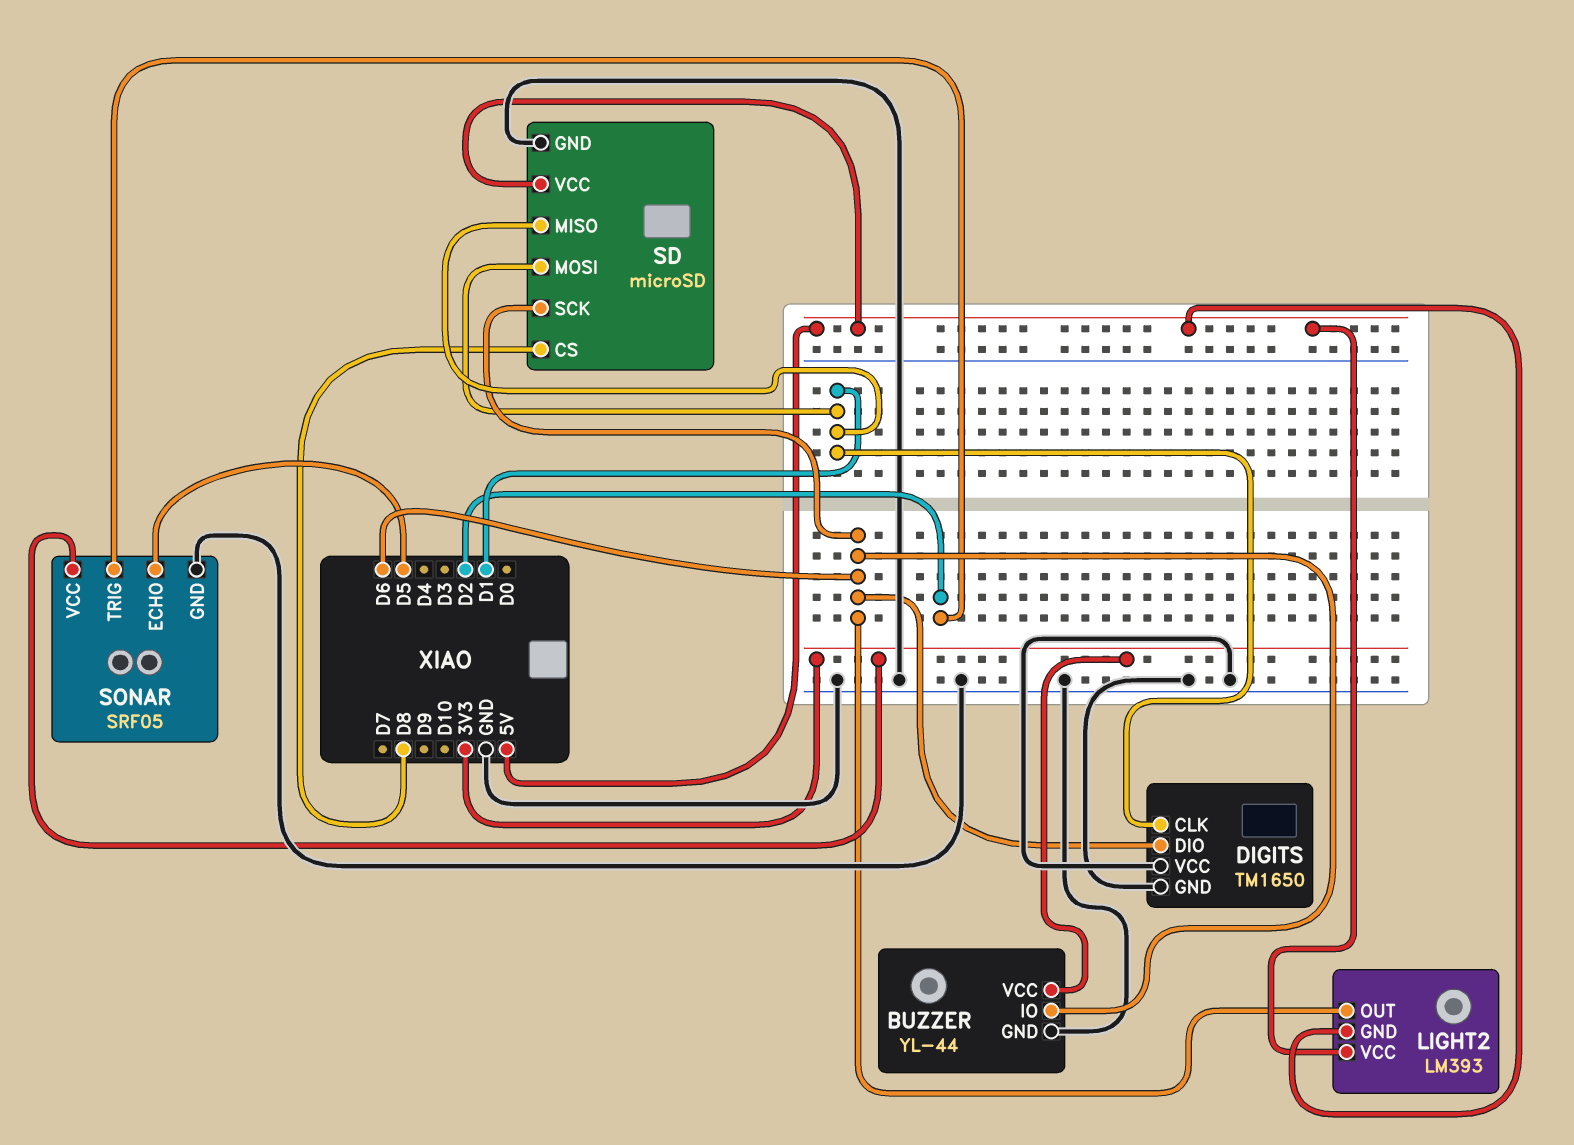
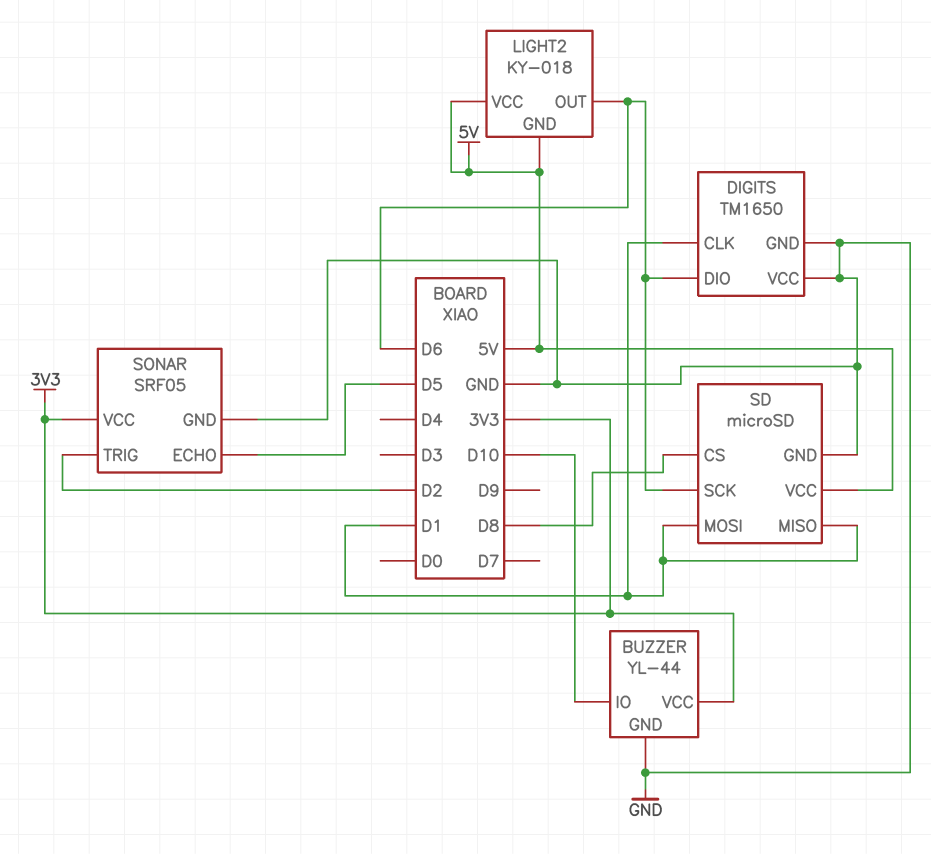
BUZZER pin IO: D6 -> D10
LIGHT2: LM393 -> KY-018

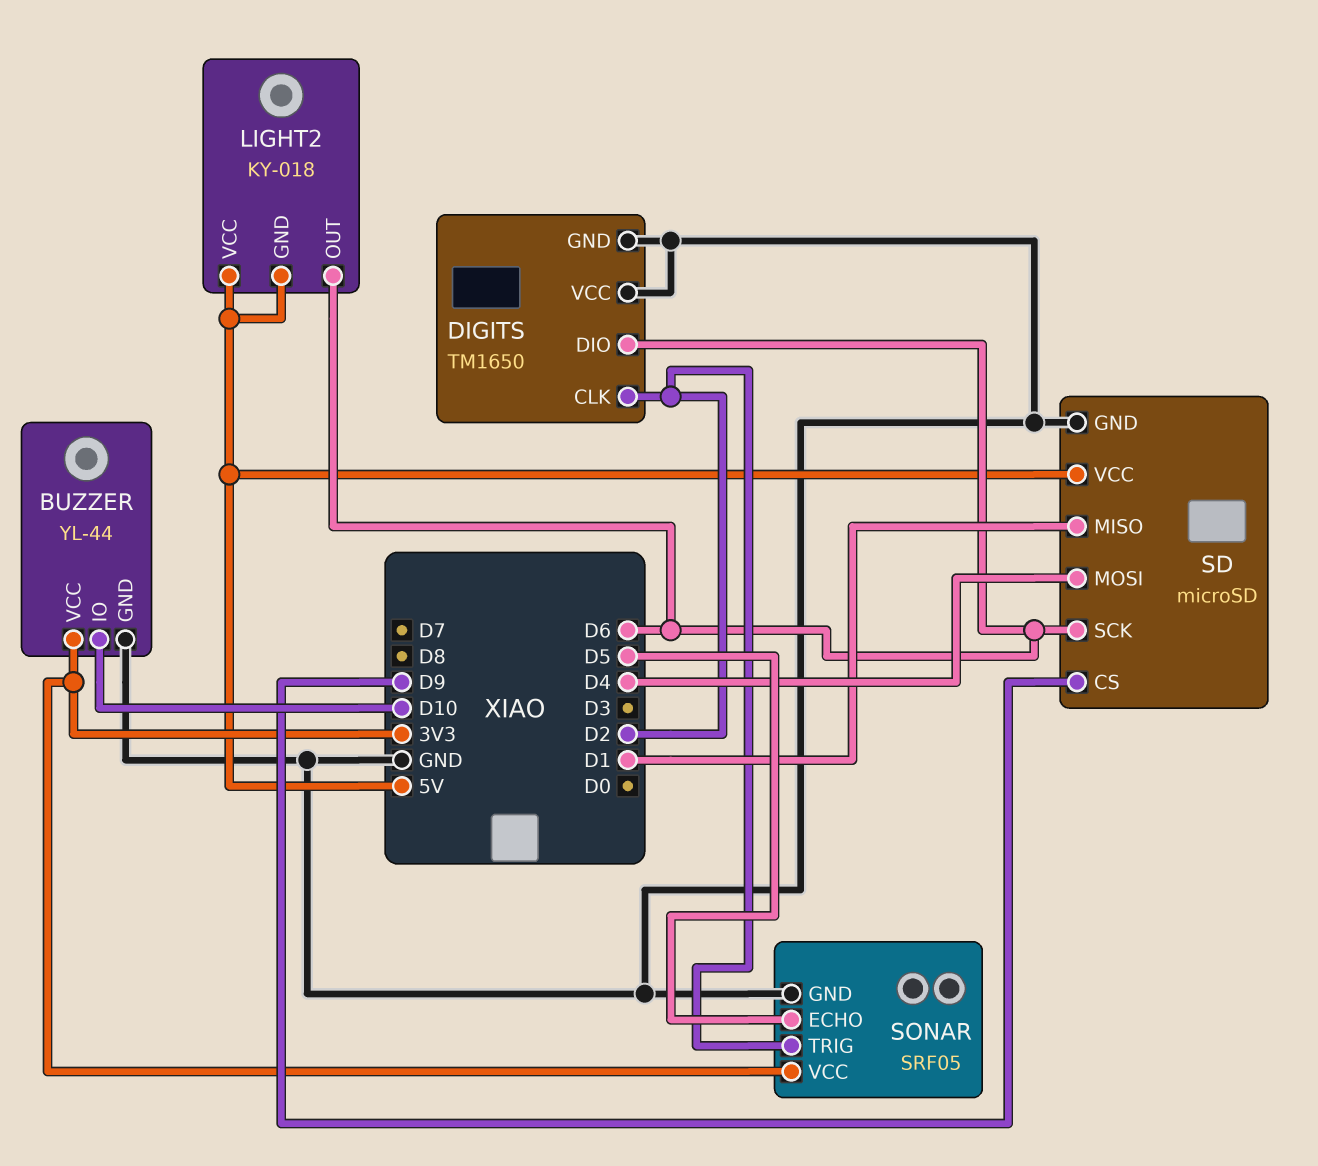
DIGITS pin CLK: D1 -> D2
SD pin CS: D8 -> D9
SD pin MOSI: D1 -> D4

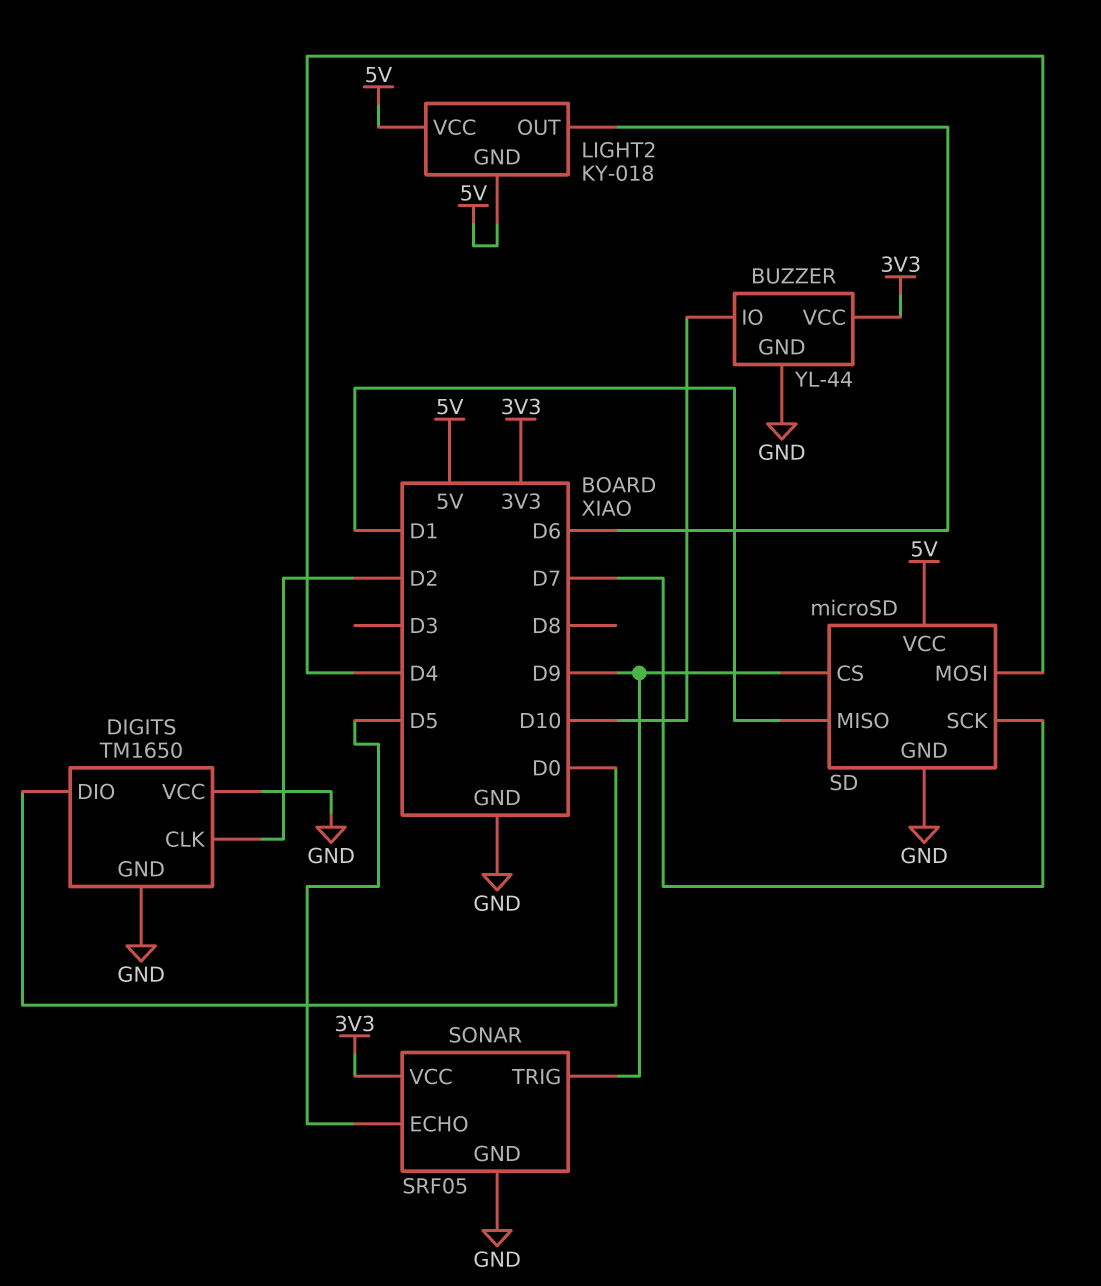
DIGITS pin DIO: D6 -> D0
SD pin SCK: D6 -> D7
SONAR pin TRIG: D2 -> D9

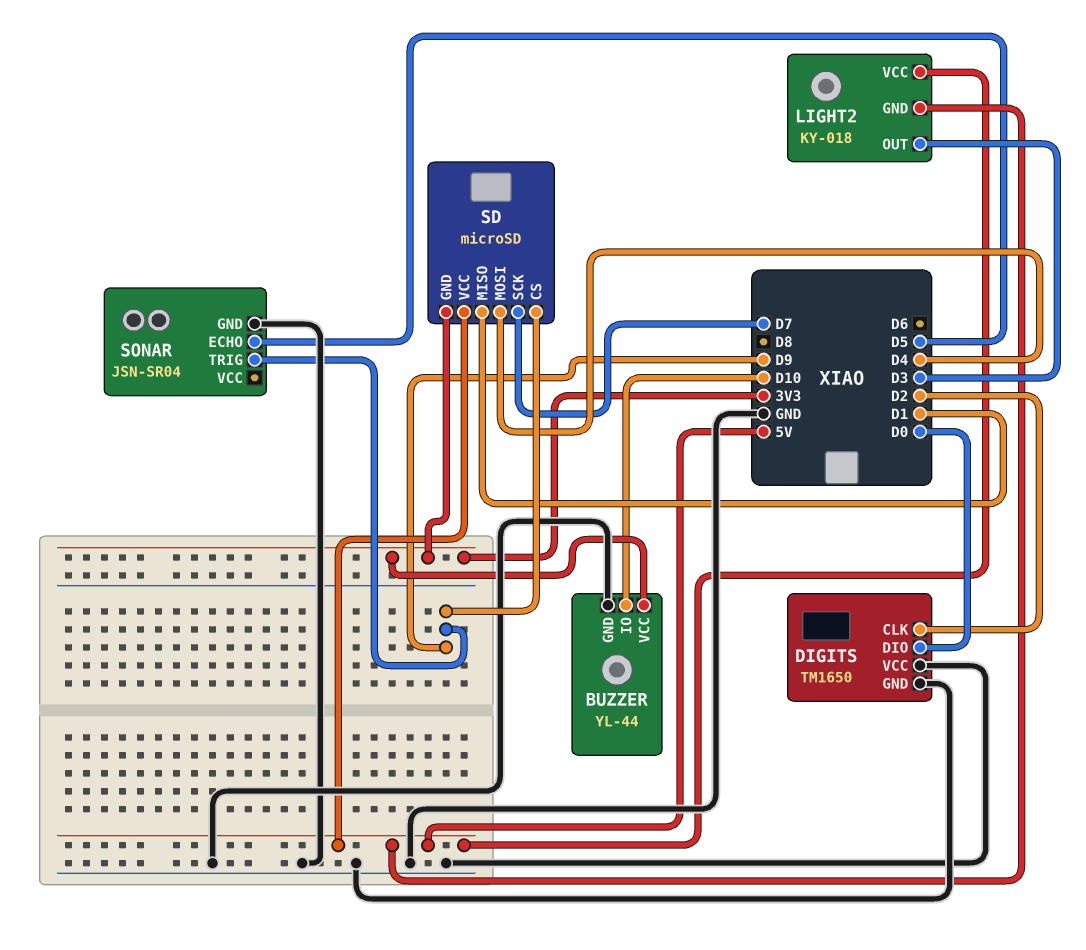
LIGHT2 pin OUT: D6 -> D3
SD pin GND: GND -> 3V3
SONAR: SRF05 -> JSN-SR04
SONAR pin VCC: 3V3 -> none

